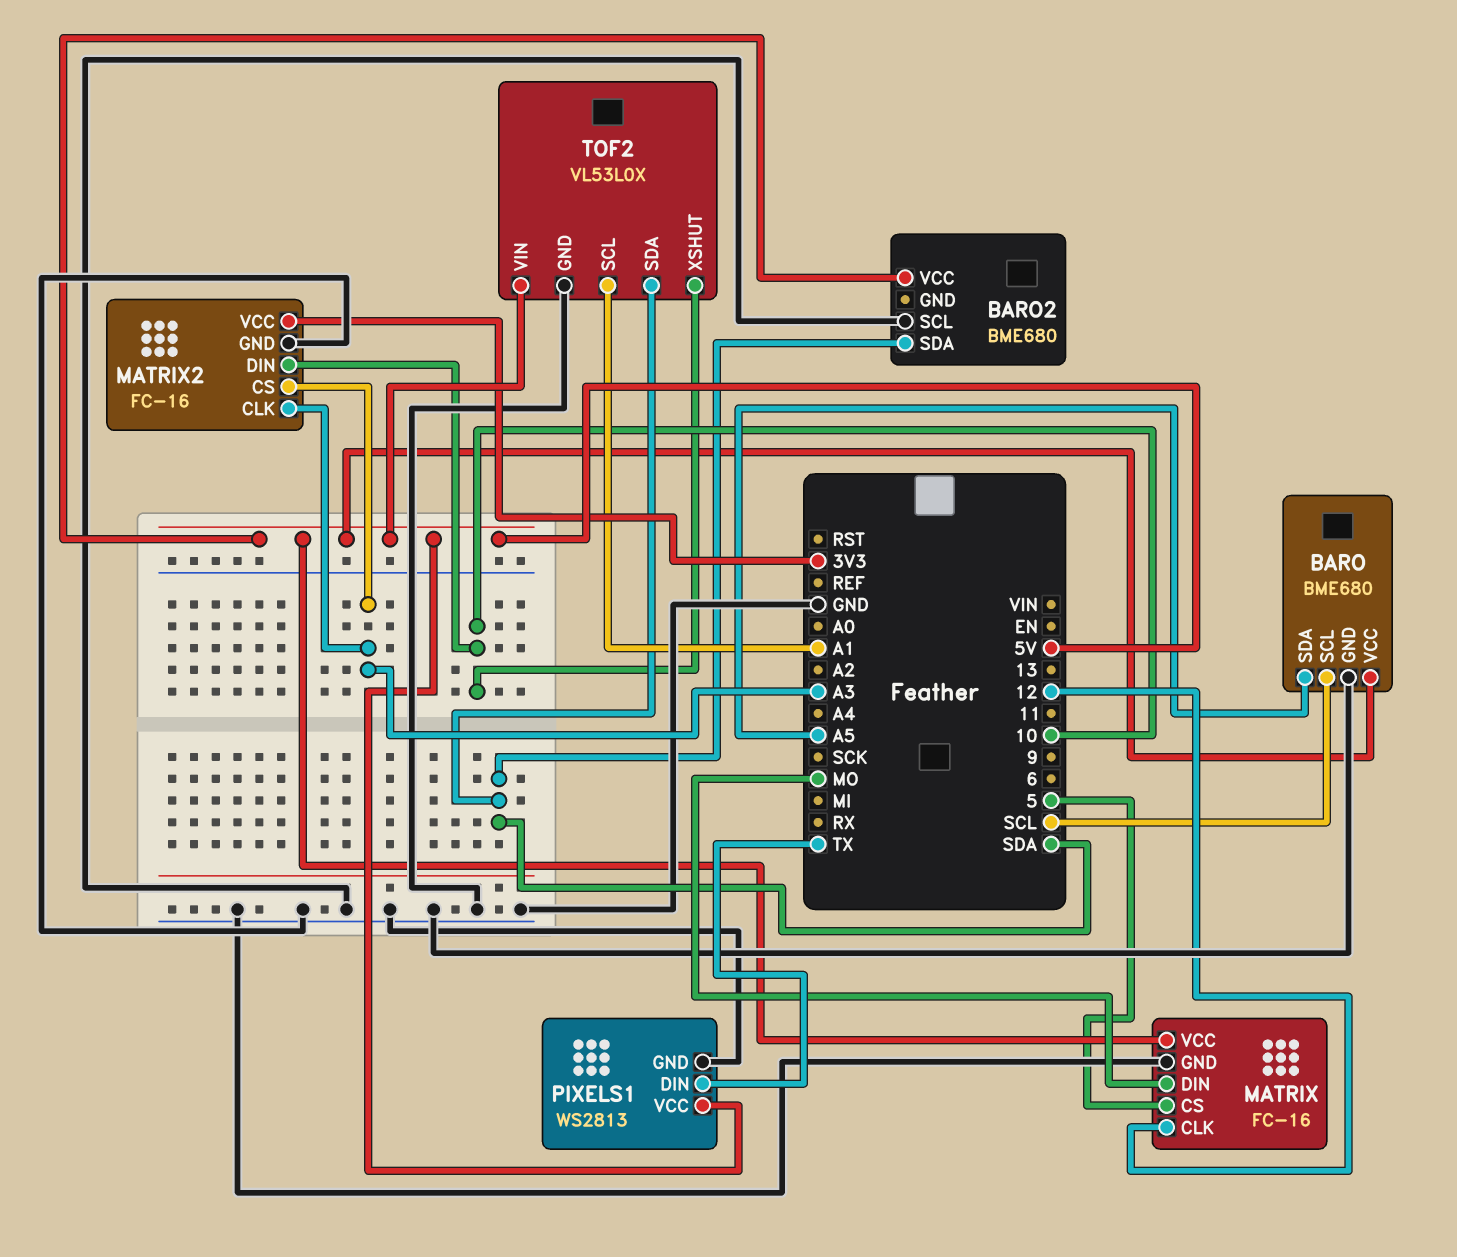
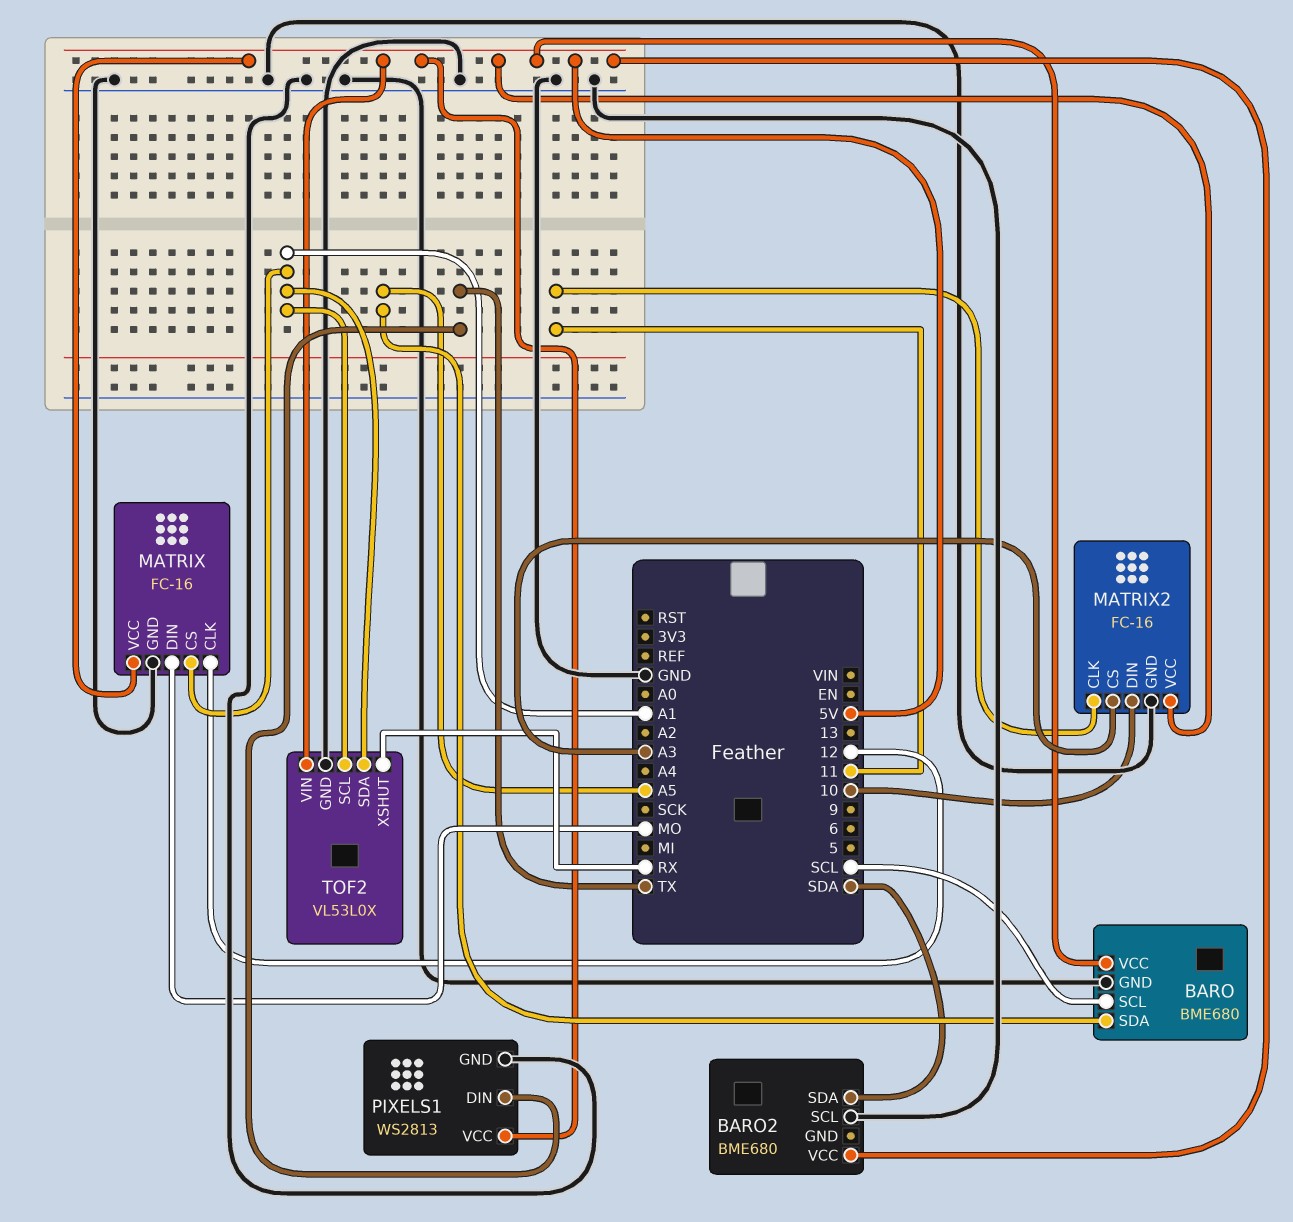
MATRIX pin CS: 5 -> A1
MATRIX2 pin CLK: A3 -> 11
MATRIX2 pin VCC: 3V3 -> 5V
TOF2 pin SDA: SDA -> A1
TOF2 pin XSHUT: 10 -> RX

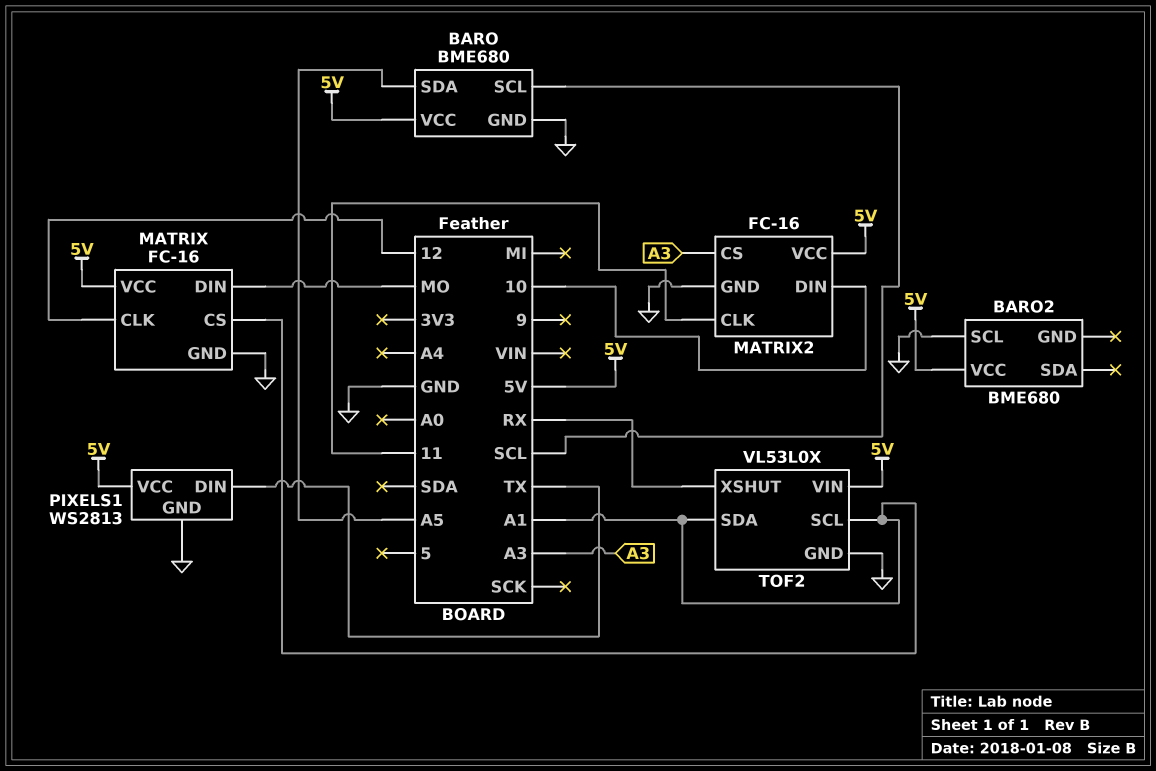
BARO2 pin SDA: SDA -> none

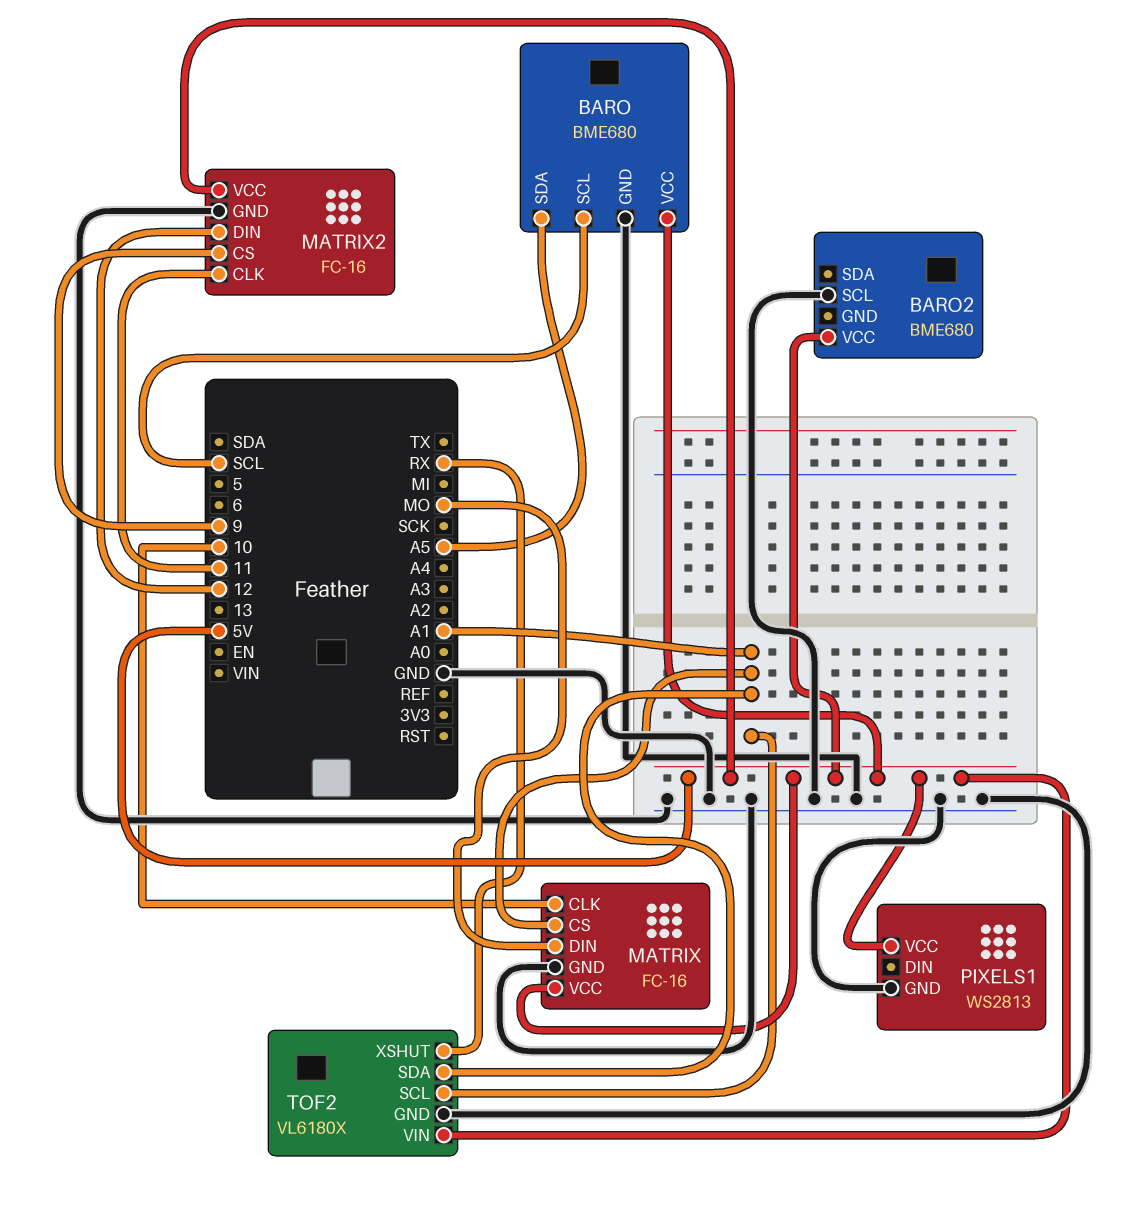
MATRIX pin CLK: 12 -> 10
MATRIX2 pin CS: A3 -> 9
MATRIX2 pin DIN: 10 -> 12
PIXELS1 pin DIN: TX -> none
TOF2: VL53L0X -> VL6180X

